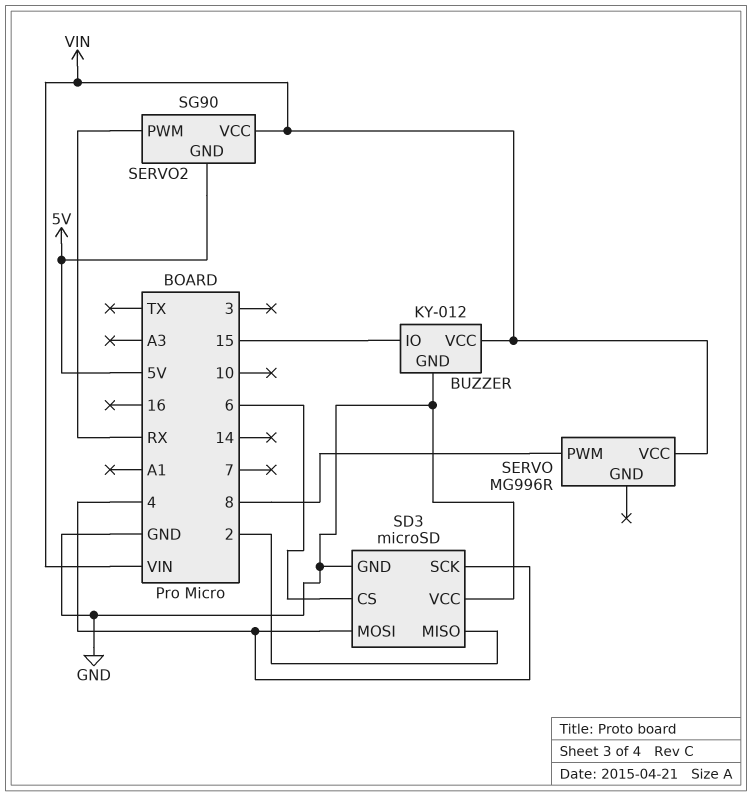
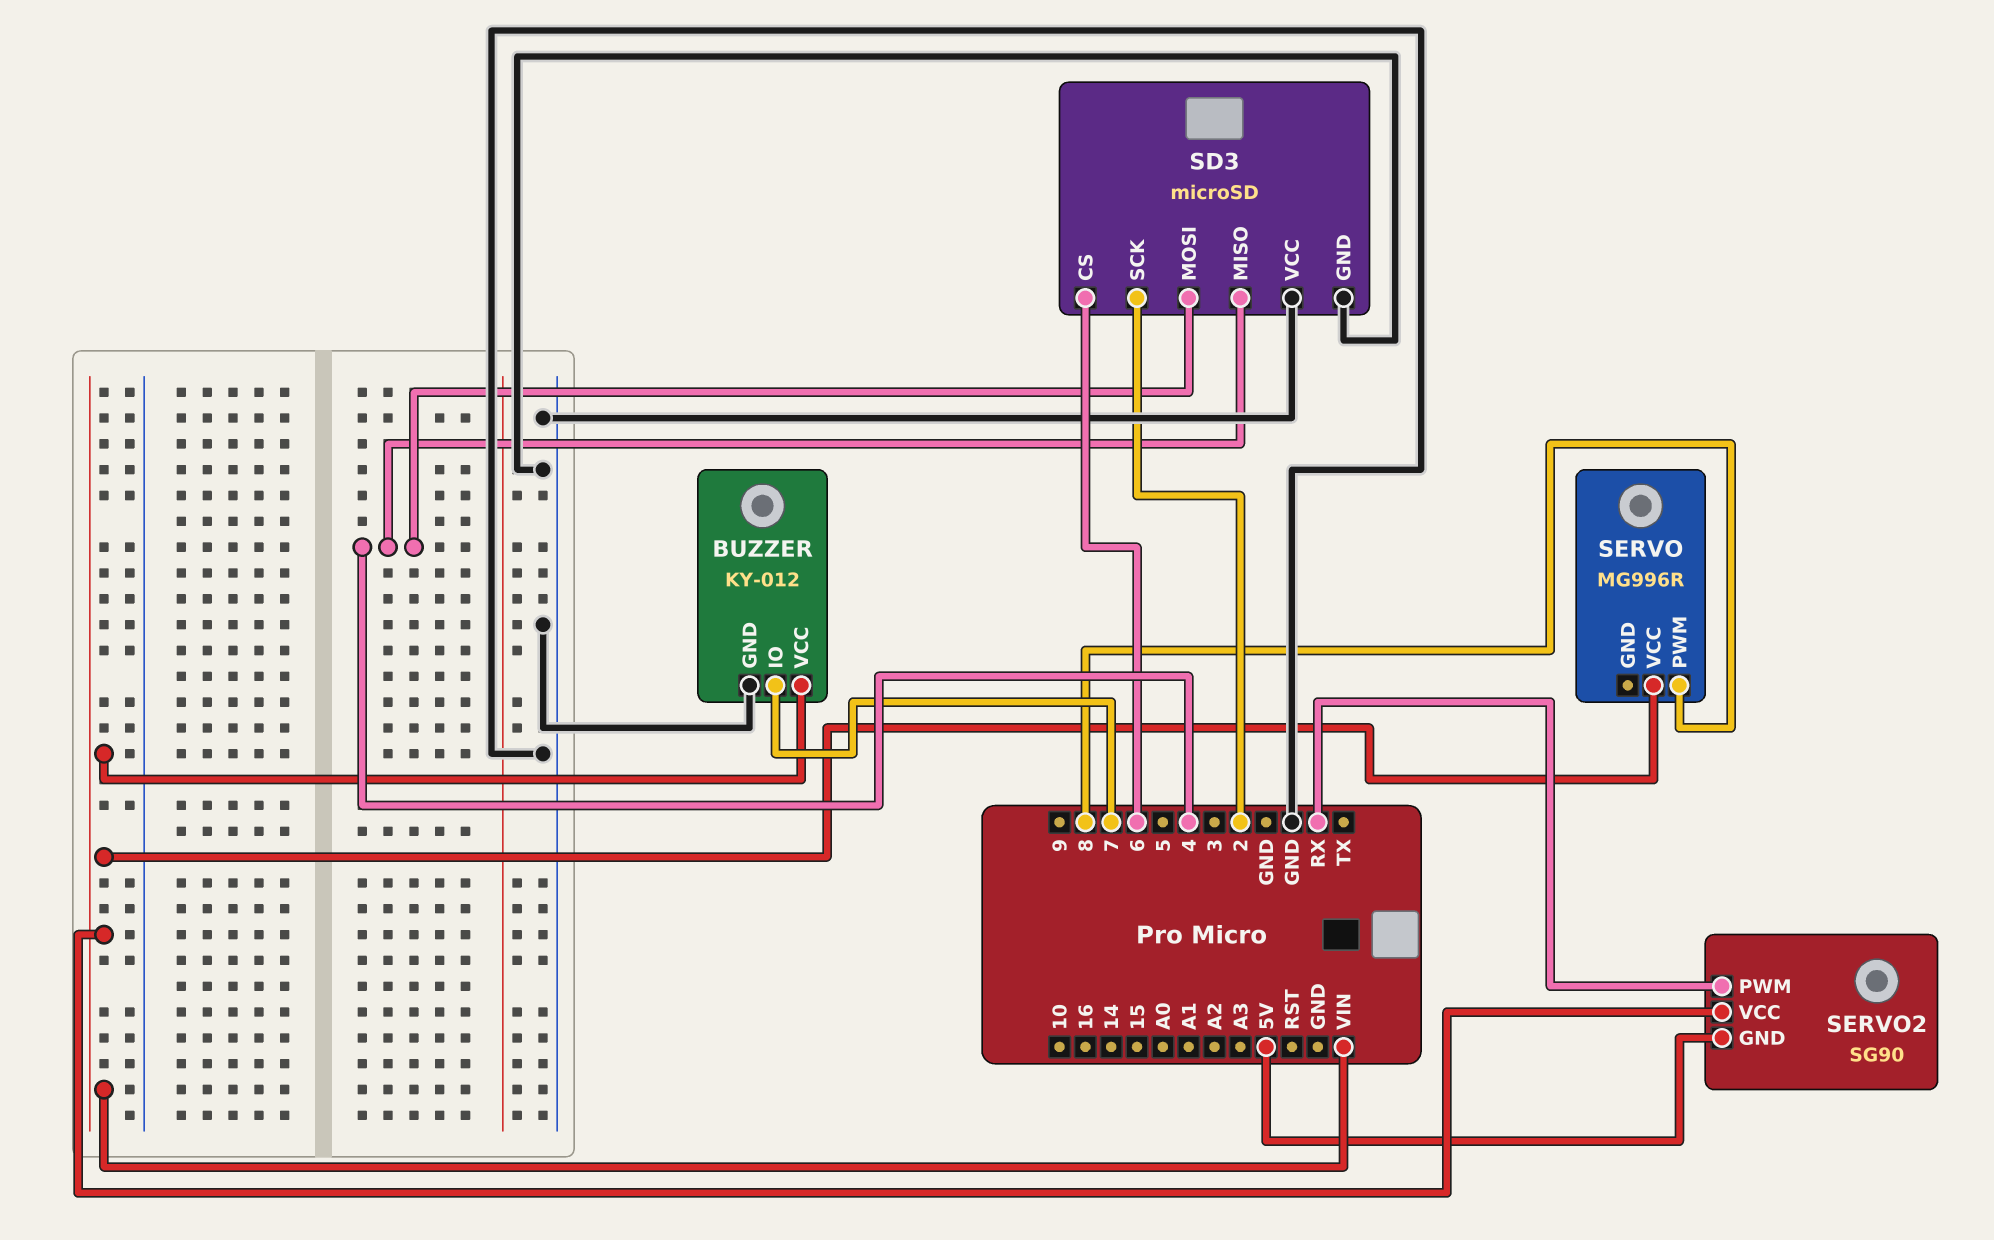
BUZZER pin IO: 15 -> 7
SD3 pin MISO: 2 -> 4
SD3 pin SCK: 4 -> 2

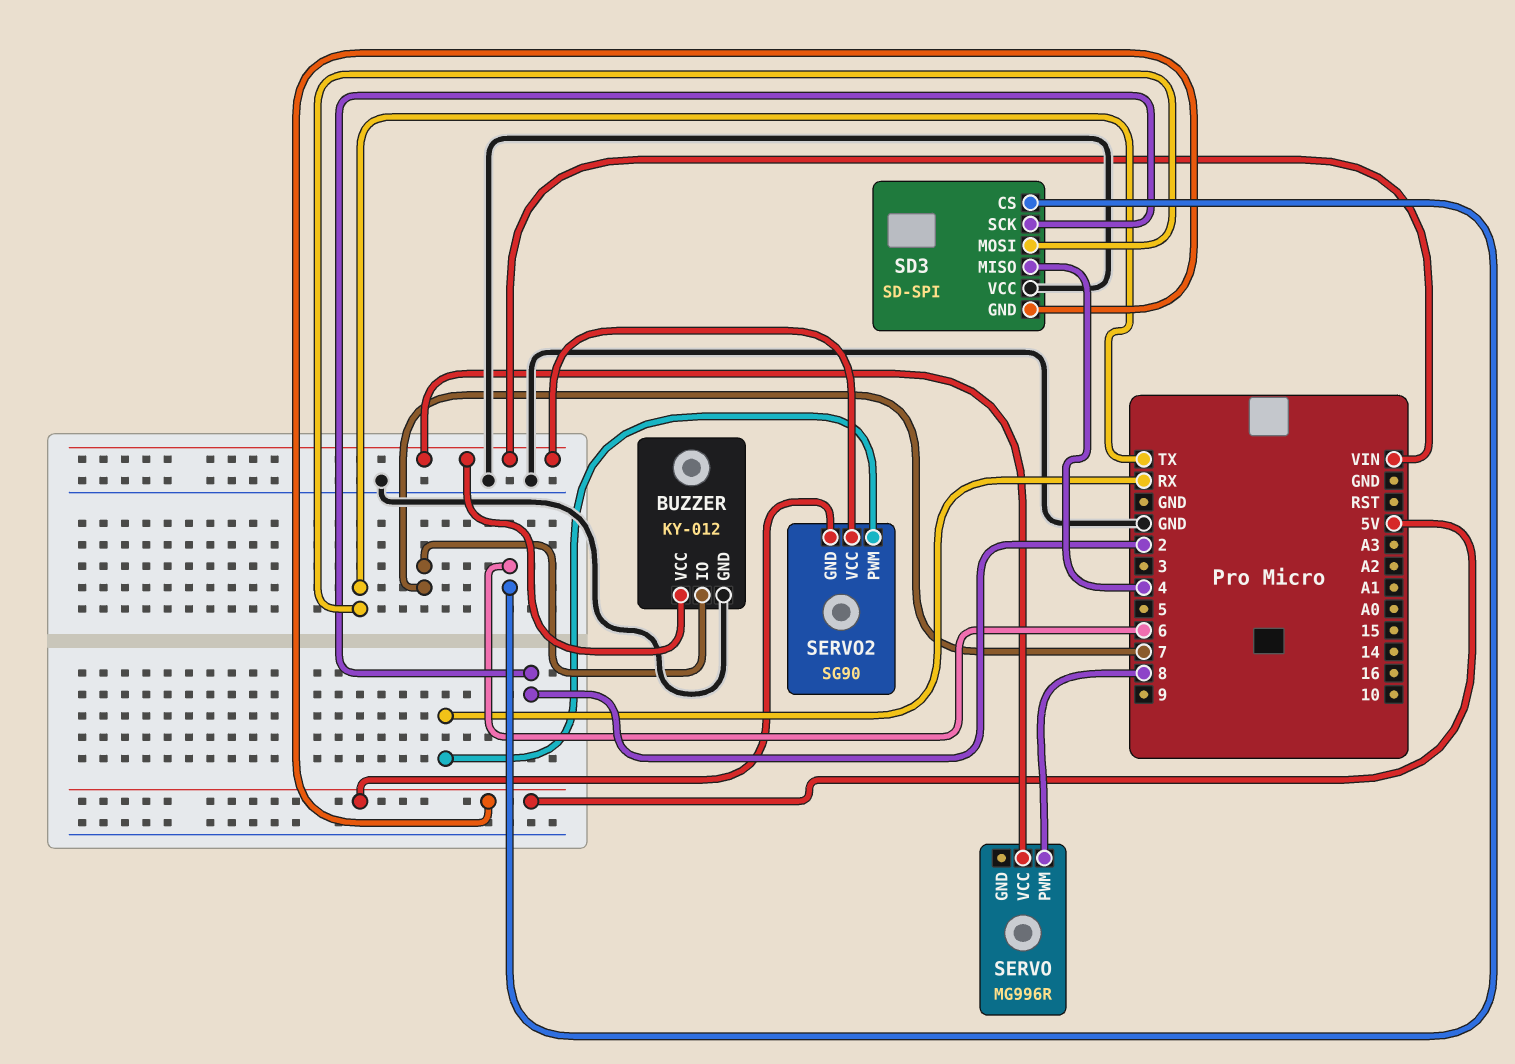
SD3: microSD -> SD-SPI
SD3 pin GND: GND -> 5V
SD3 pin MOSI: 4 -> TX

